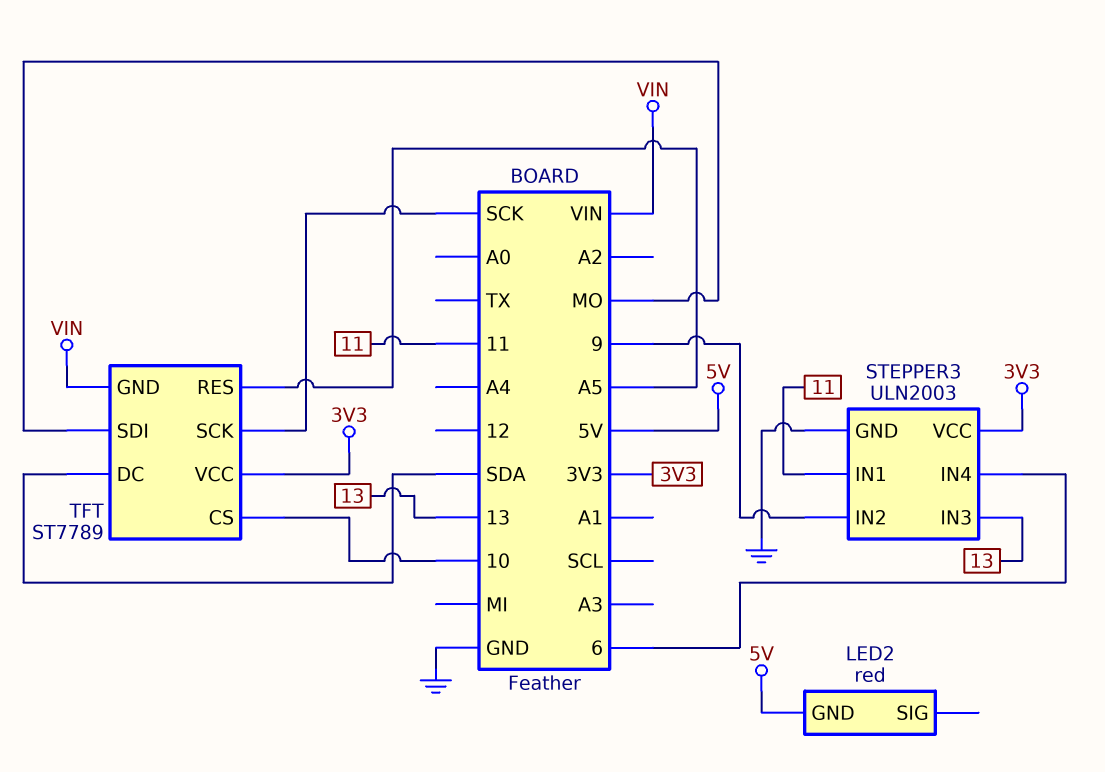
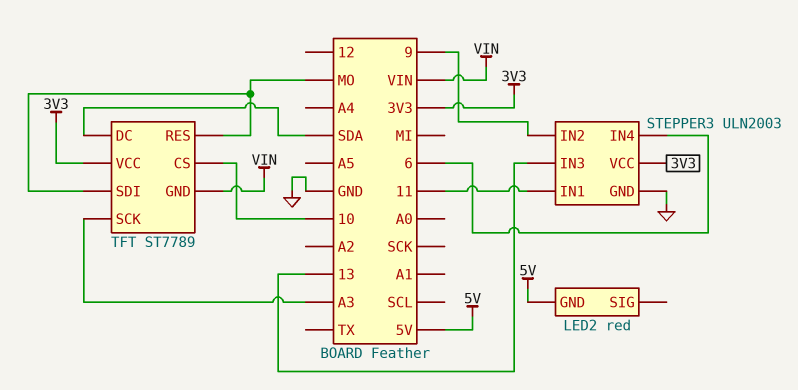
TFT pin RES: A5 -> MO
TFT pin SCK: SCK -> A3

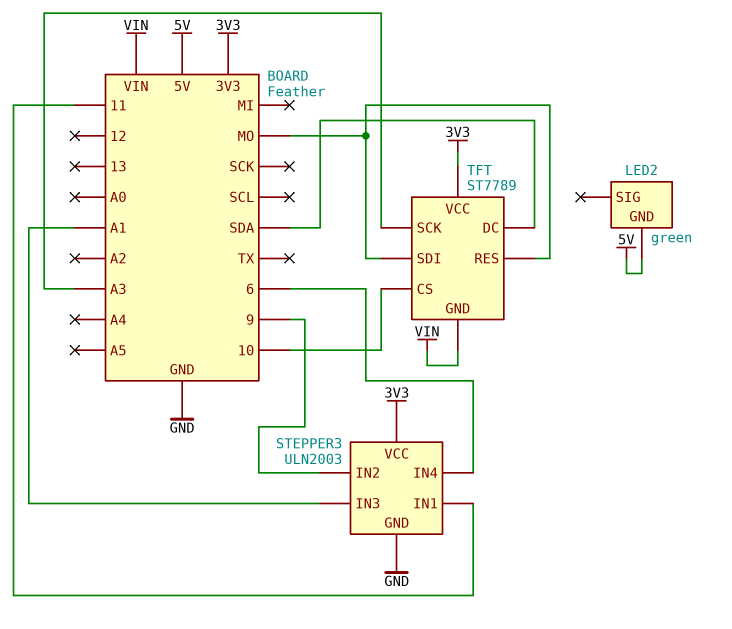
LED2: red -> green
STEPPER3 pin IN3: 13 -> A1

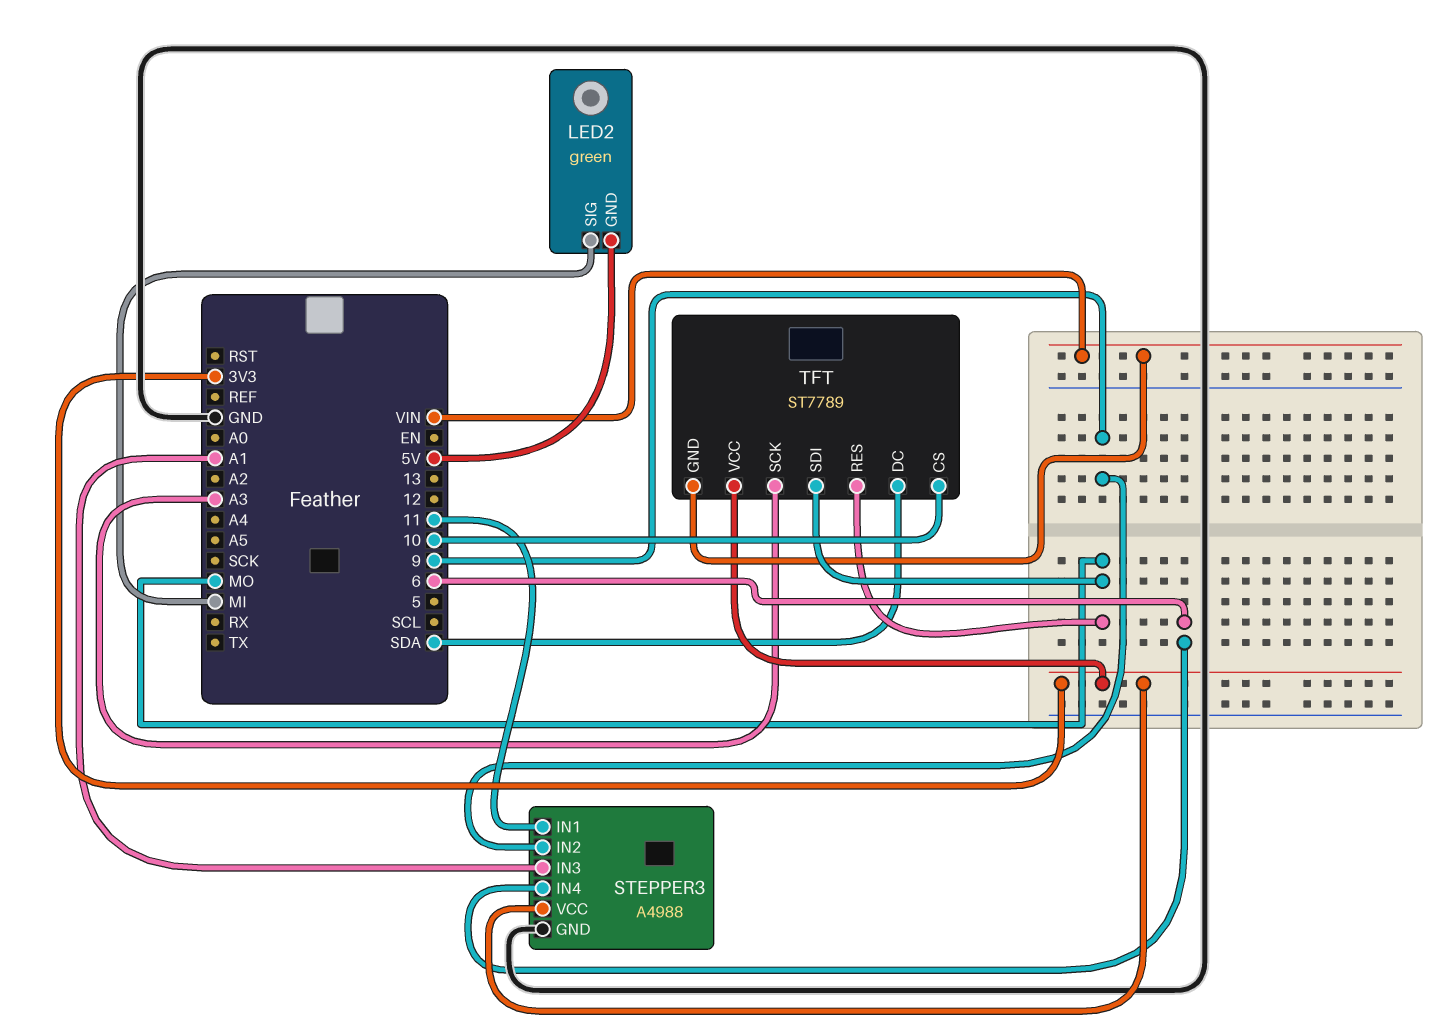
LED2 pin SIG: none -> MI
STEPPER3: ULN2003 -> A4988

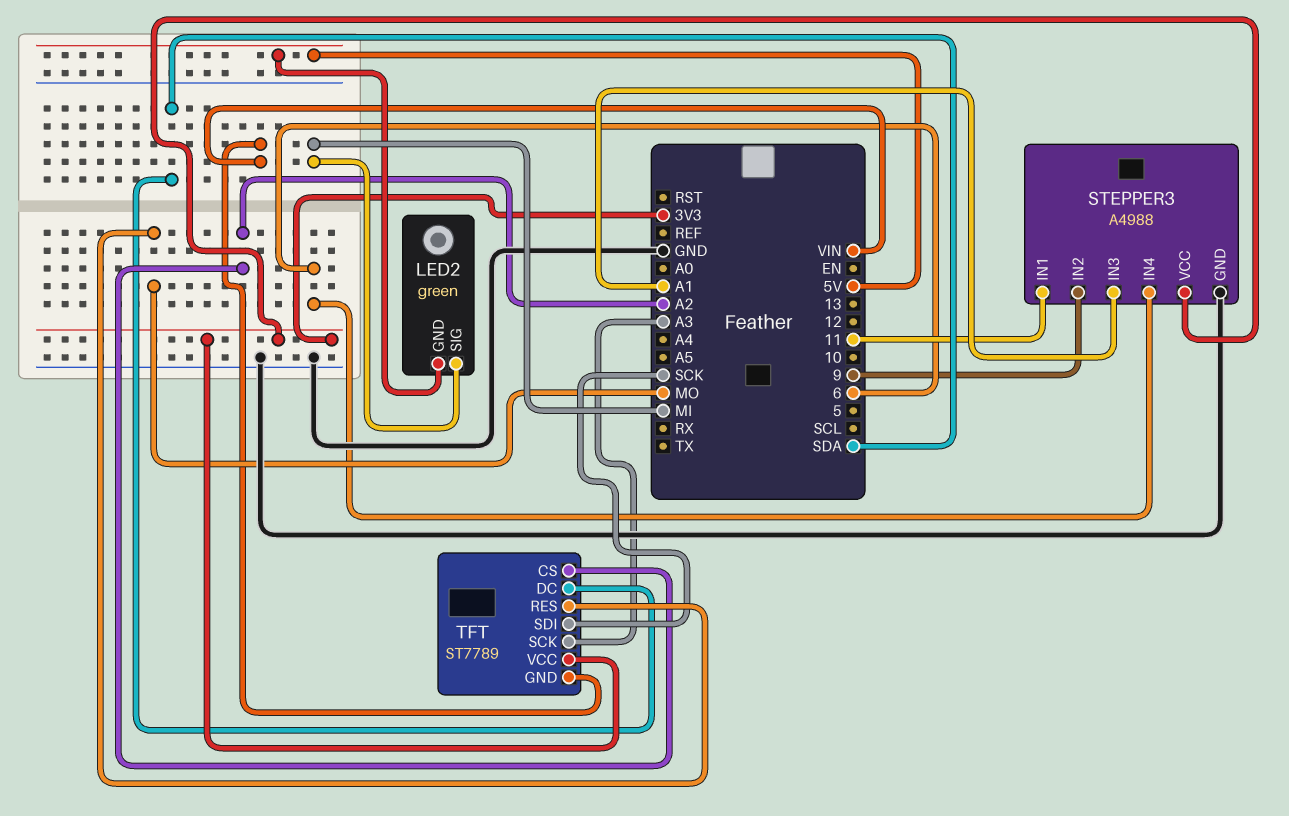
TFT pin CS: 10 -> A2
TFT pin SDI: MO -> SCK

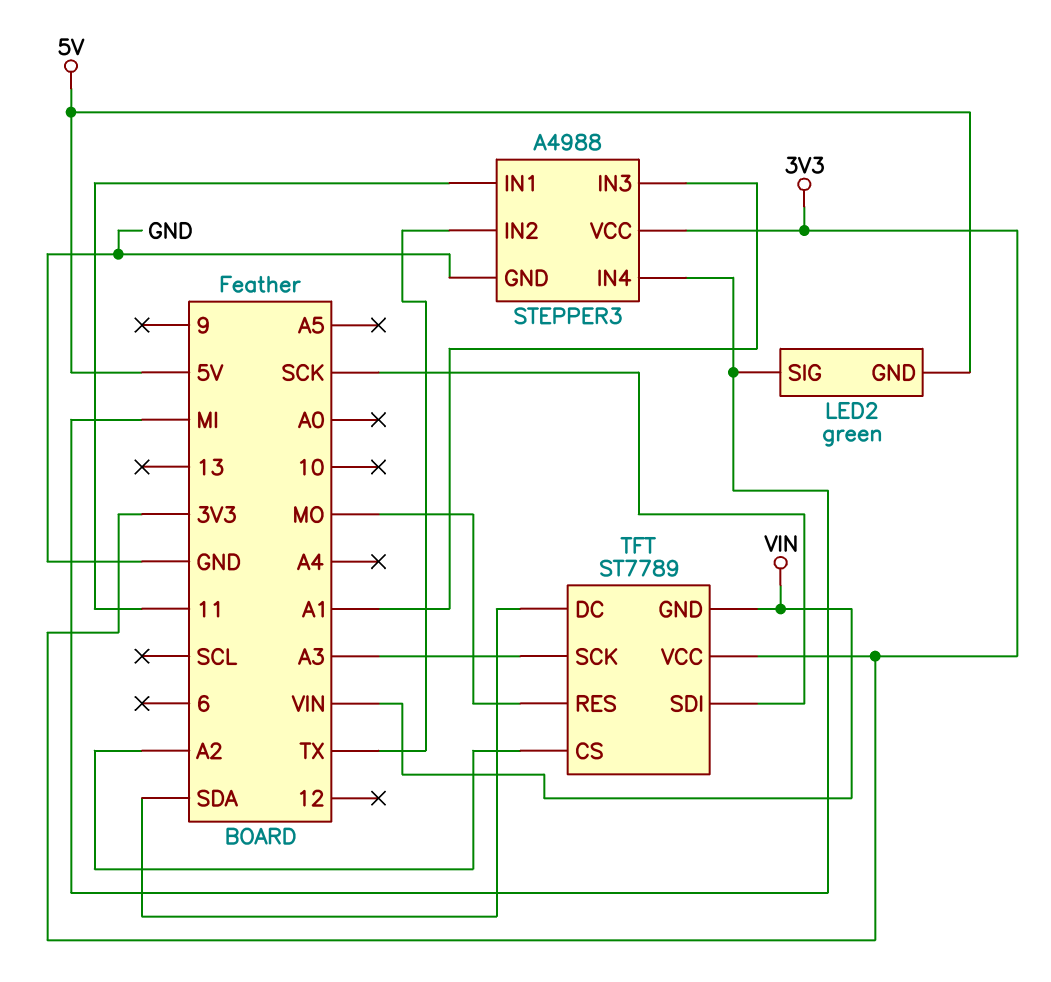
STEPPER3 pin IN2: 9 -> TX
STEPPER3 pin IN4: 6 -> MI

